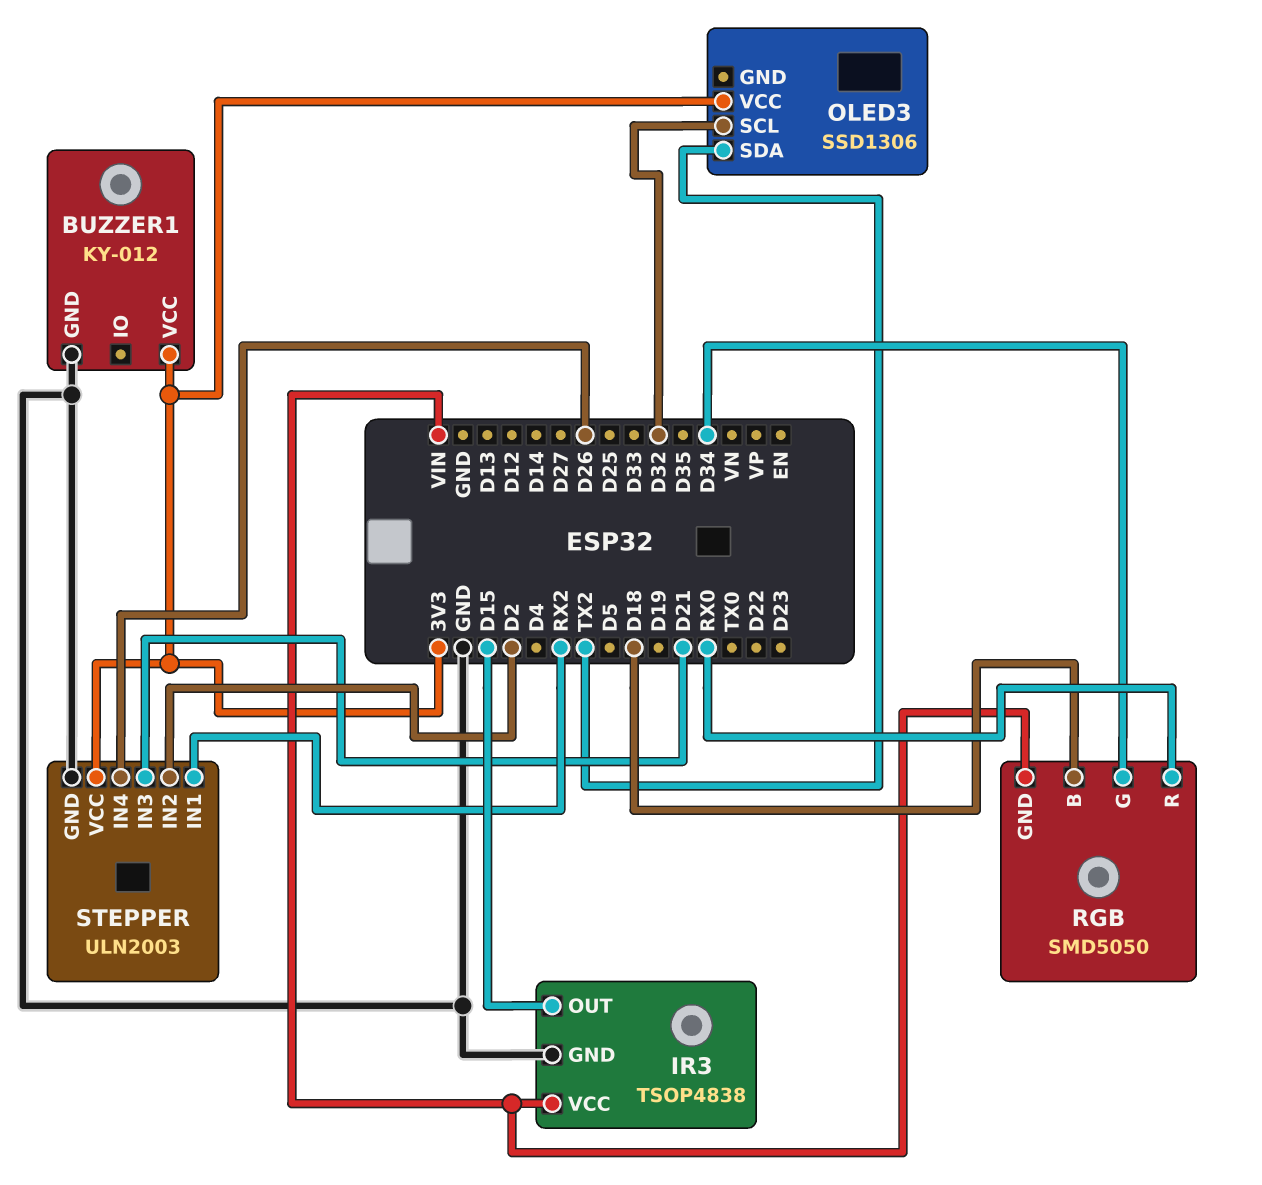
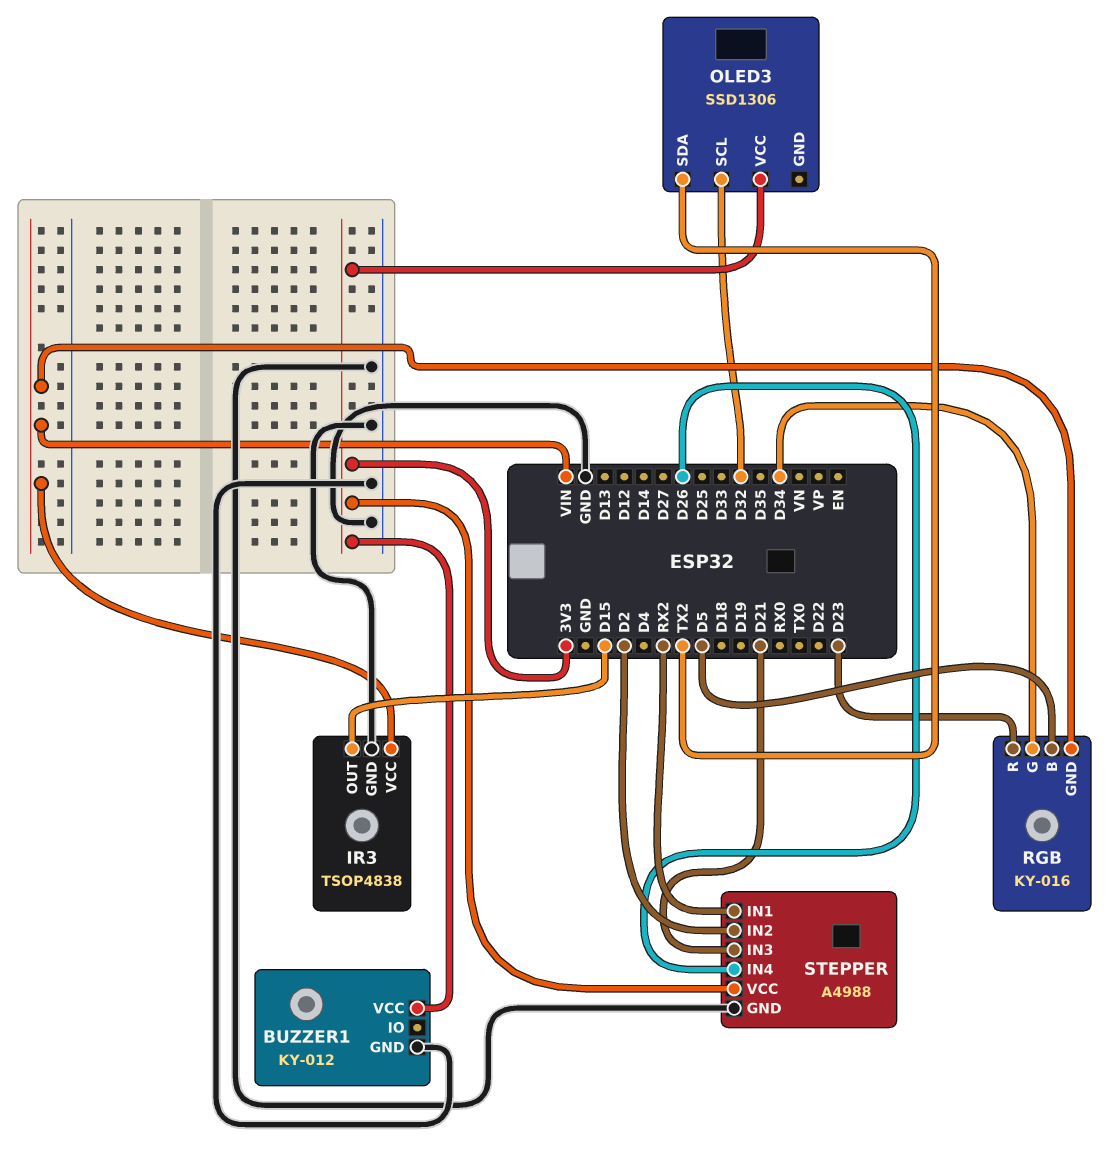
RGB: SMD5050 -> KY-016
RGB pin B: D18 -> D5
RGB pin R: RX0 -> D23
STEPPER: ULN2003 -> A4988

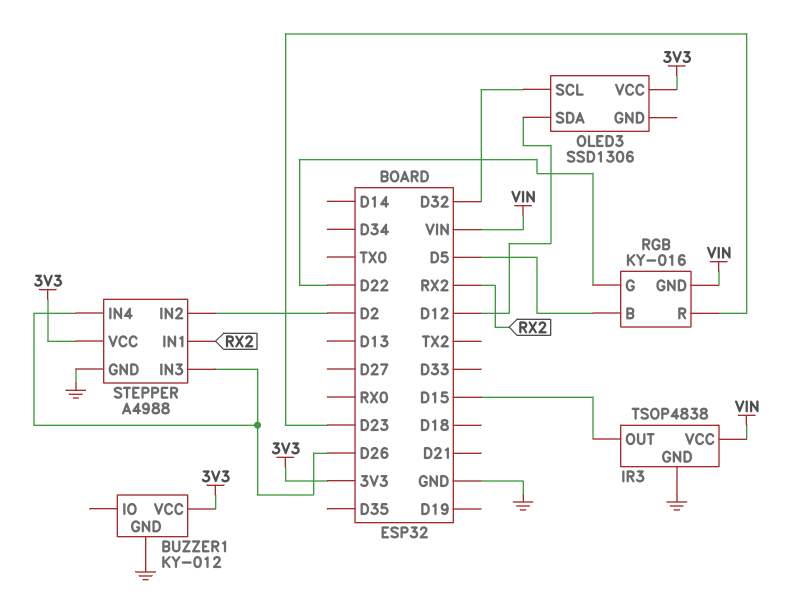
OLED3 pin SDA: TX2 -> D12
RGB pin G: D34 -> D22
STEPPER pin IN3: D21 -> D26

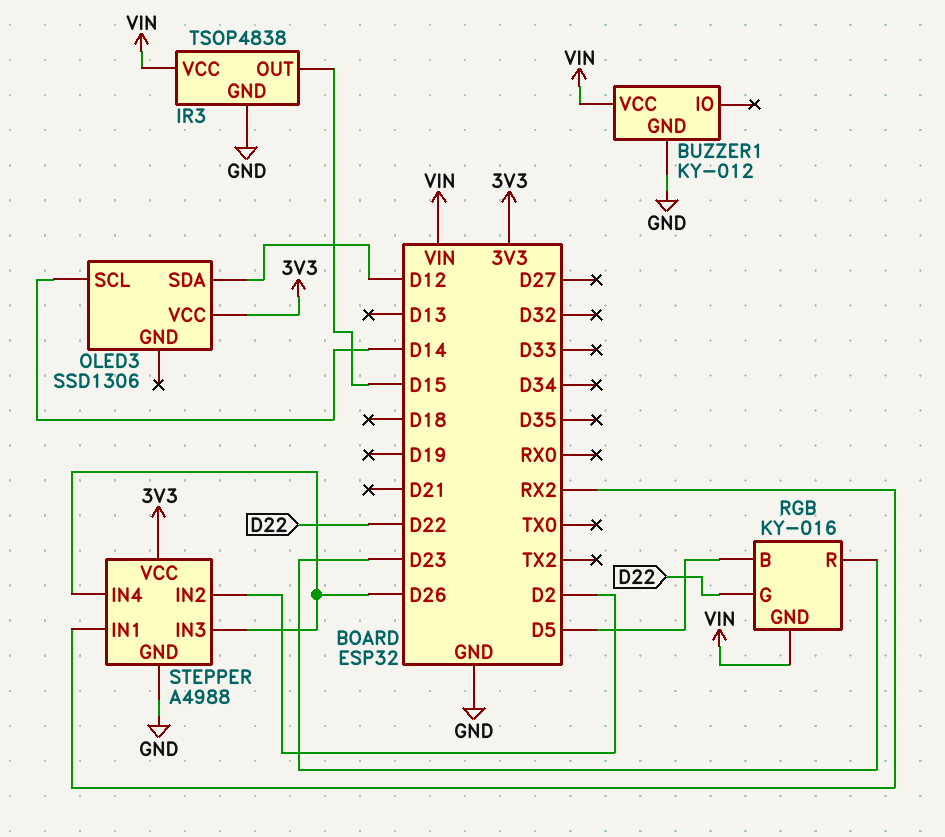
BUZZER1 pin VCC: 3V3 -> VIN
OLED3 pin SCL: D32 -> D14

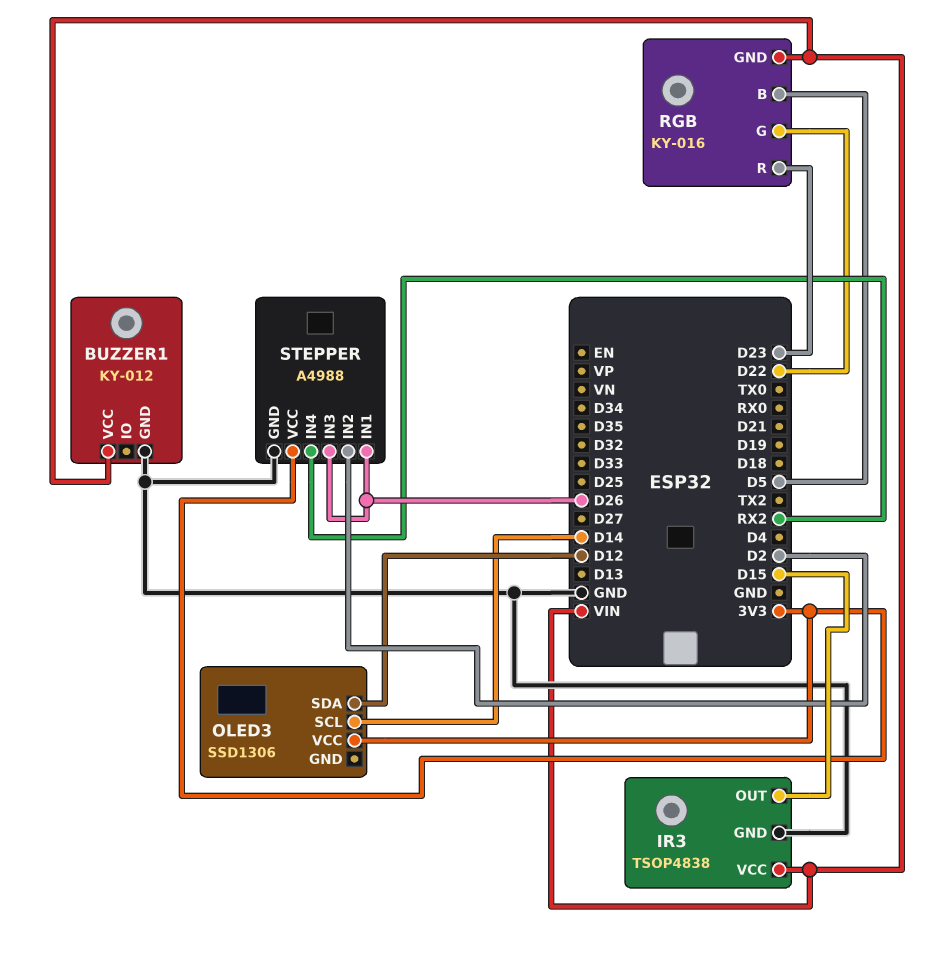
STEPPER pin IN1: RX2 -> D26
STEPPER pin IN4: D26 -> RX2

